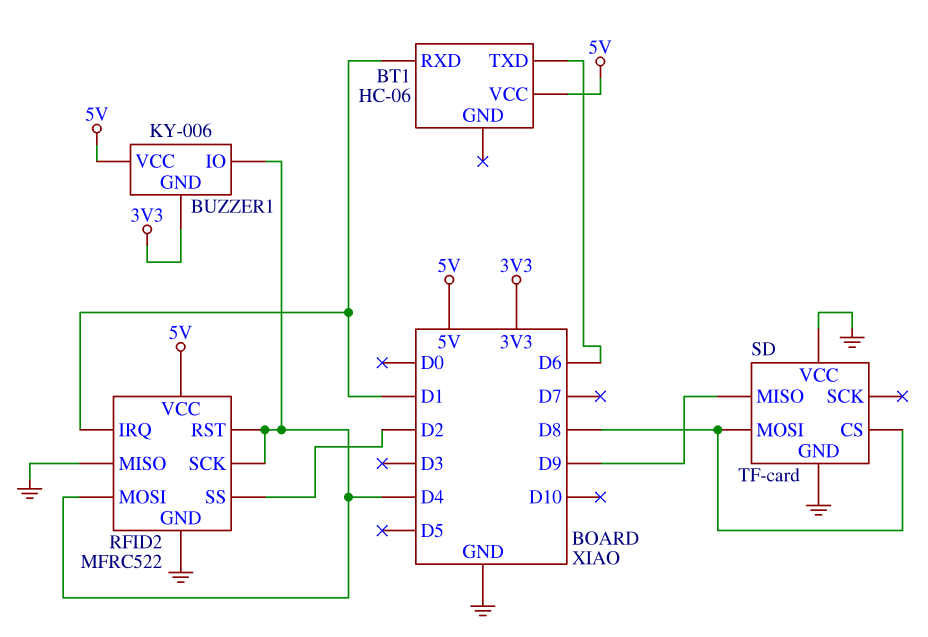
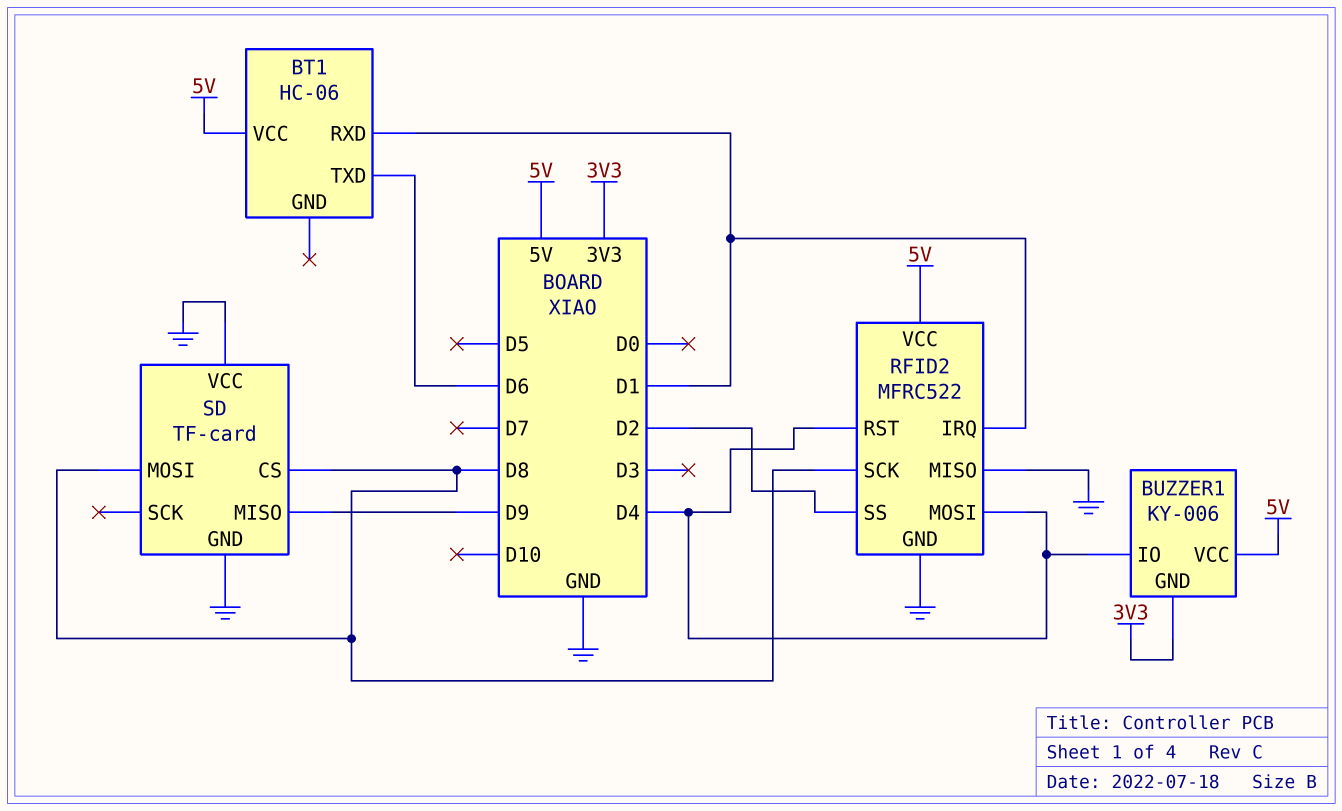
RFID2 pin SCK: D4 -> D8

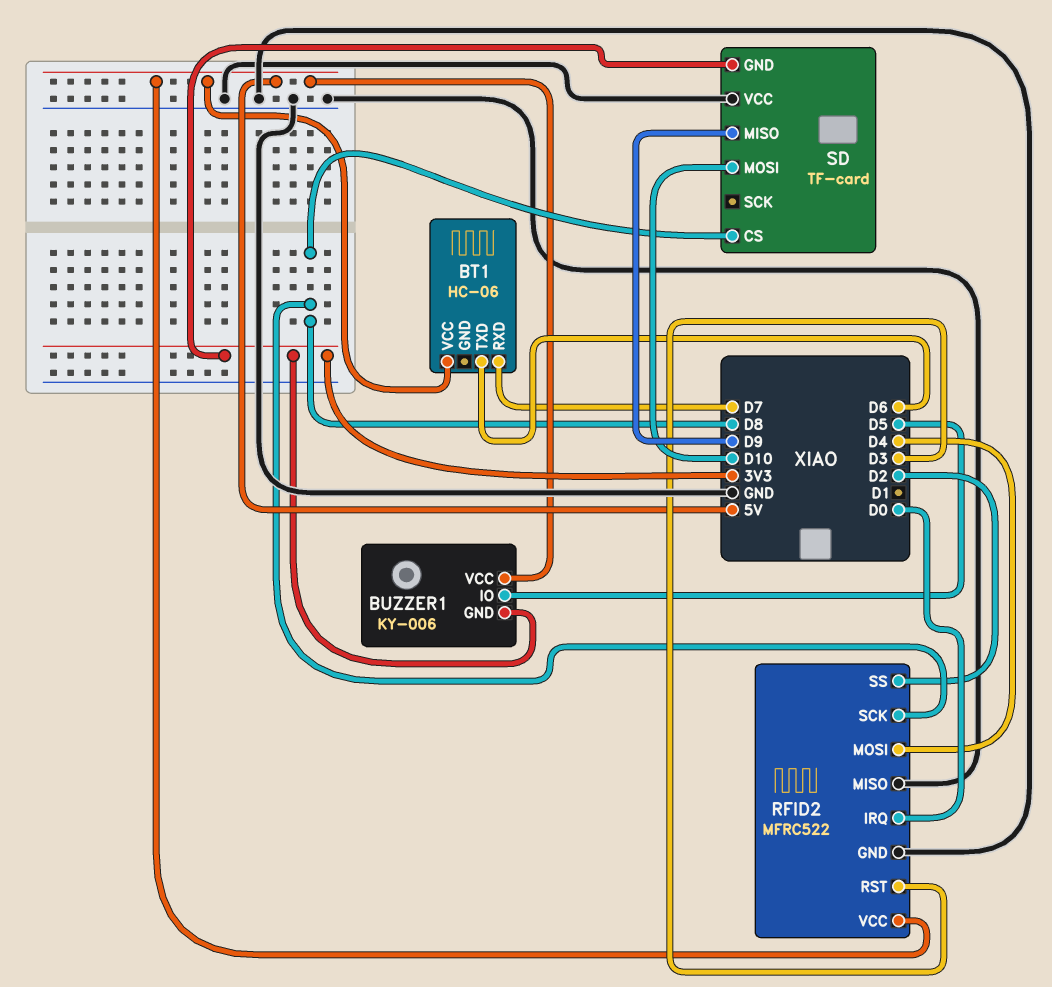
BT1 pin RXD: D1 -> D7
BUZZER1 pin IO: D4 -> D5
RFID2 pin IRQ: D1 -> D0
RFID2 pin RST: D4 -> D3
SD pin GND: GND -> 3V3
SD pin MOSI: D8 -> D10

